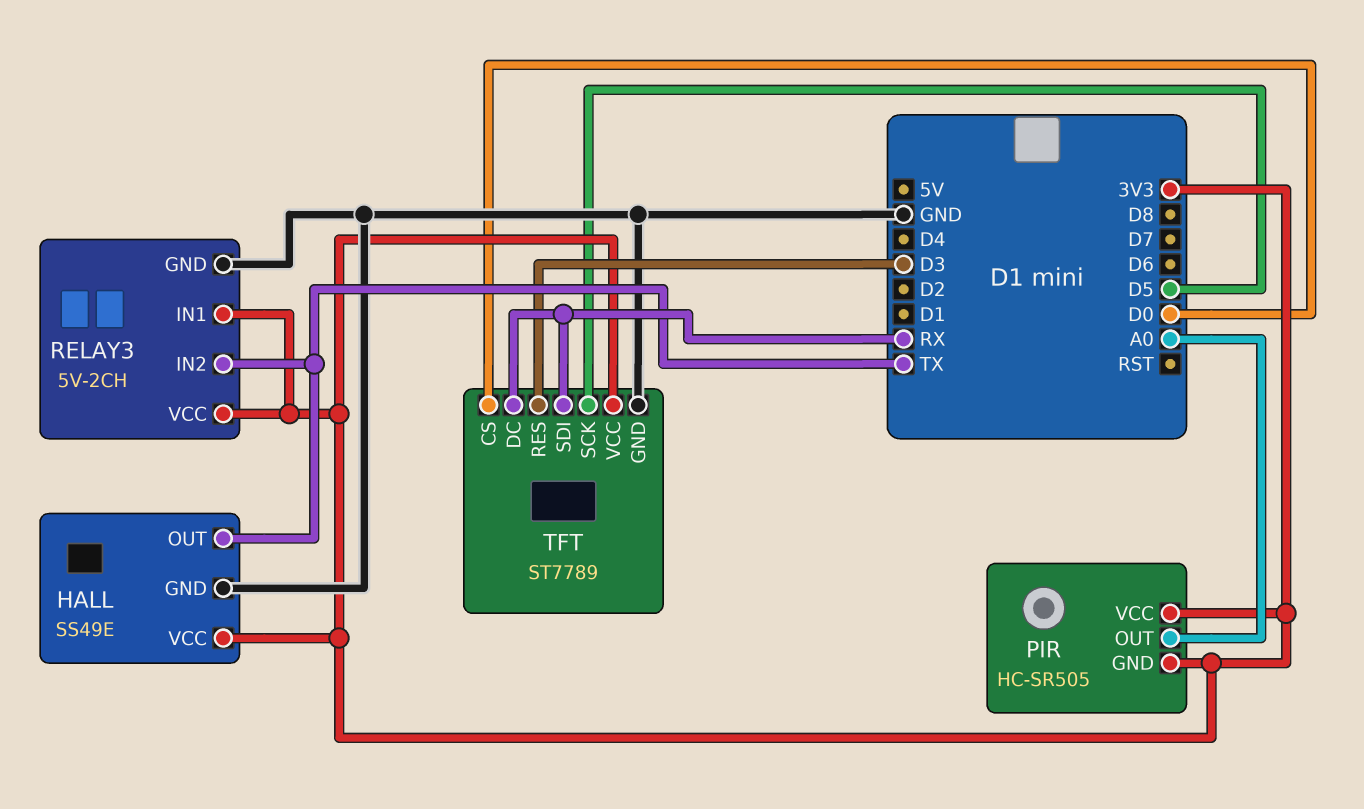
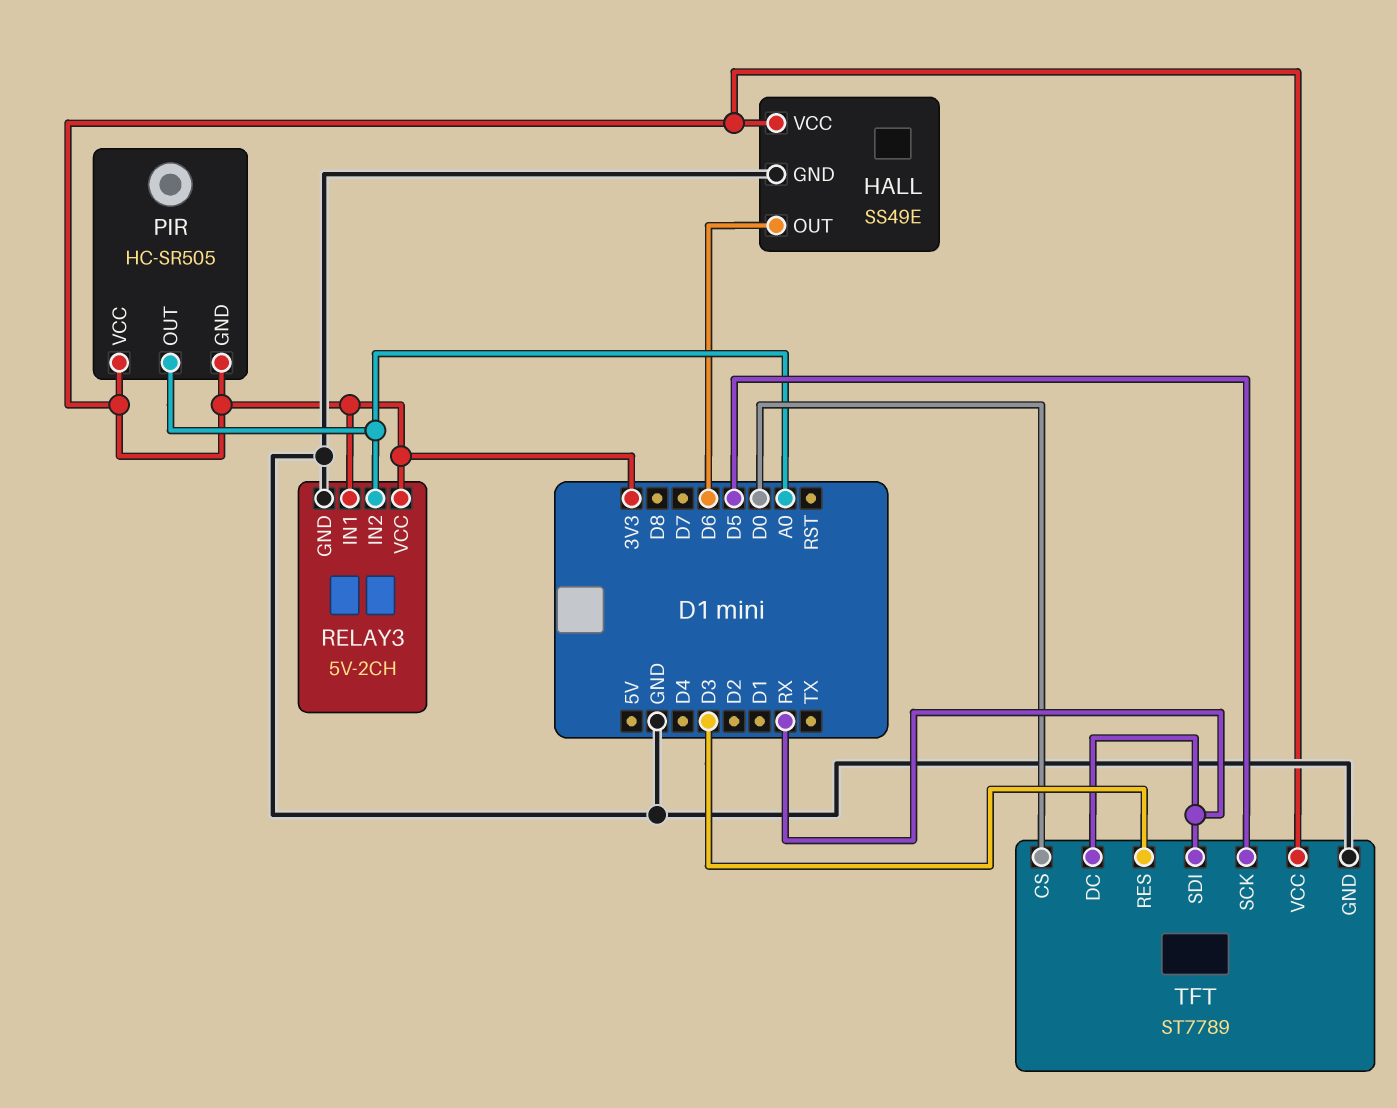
HALL pin OUT: TX -> D6
RELAY3 pin IN2: TX -> A0

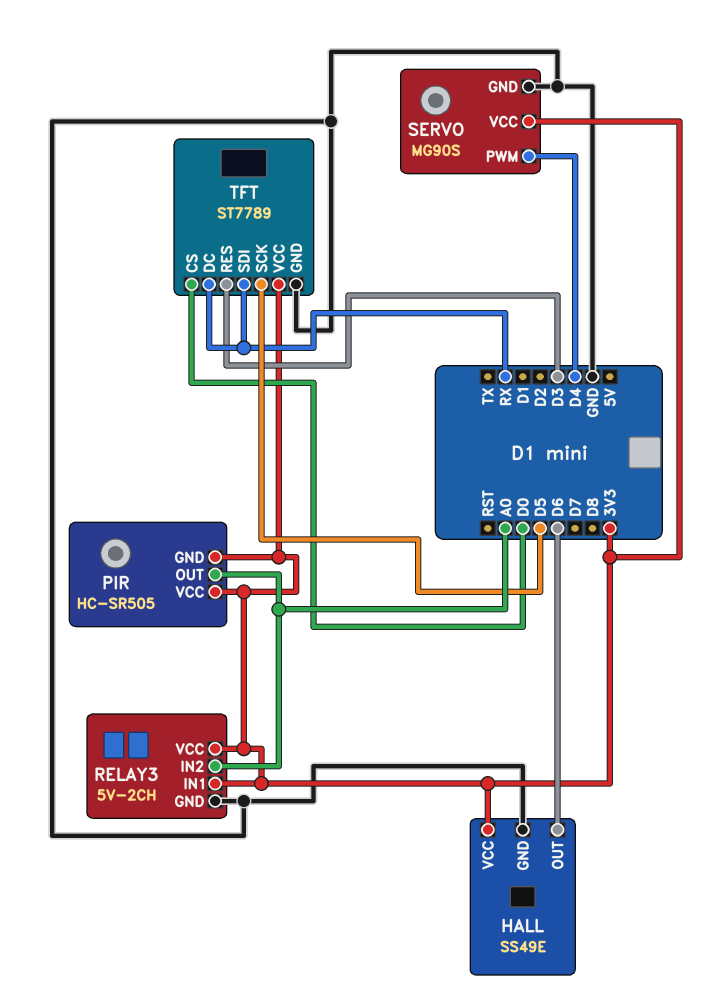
SERVO: none -> MG90S
SERVO pin GND: none -> GND
SERVO pin PWM: none -> D4
SERVO pin VCC: none -> 3V3

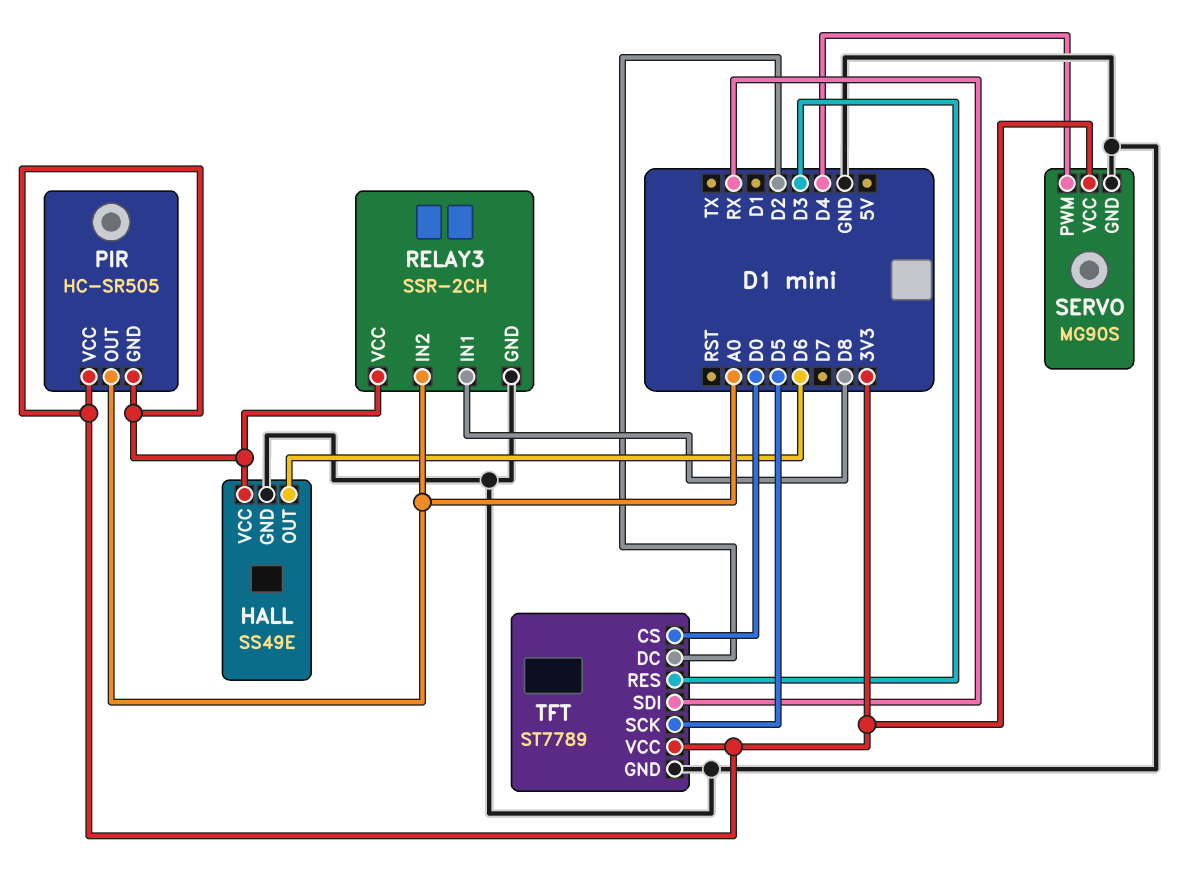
RELAY3: 5V-2CH -> SSR-2CH
RELAY3 pin IN1: 3V3 -> D8
TFT pin DC: RX -> D2

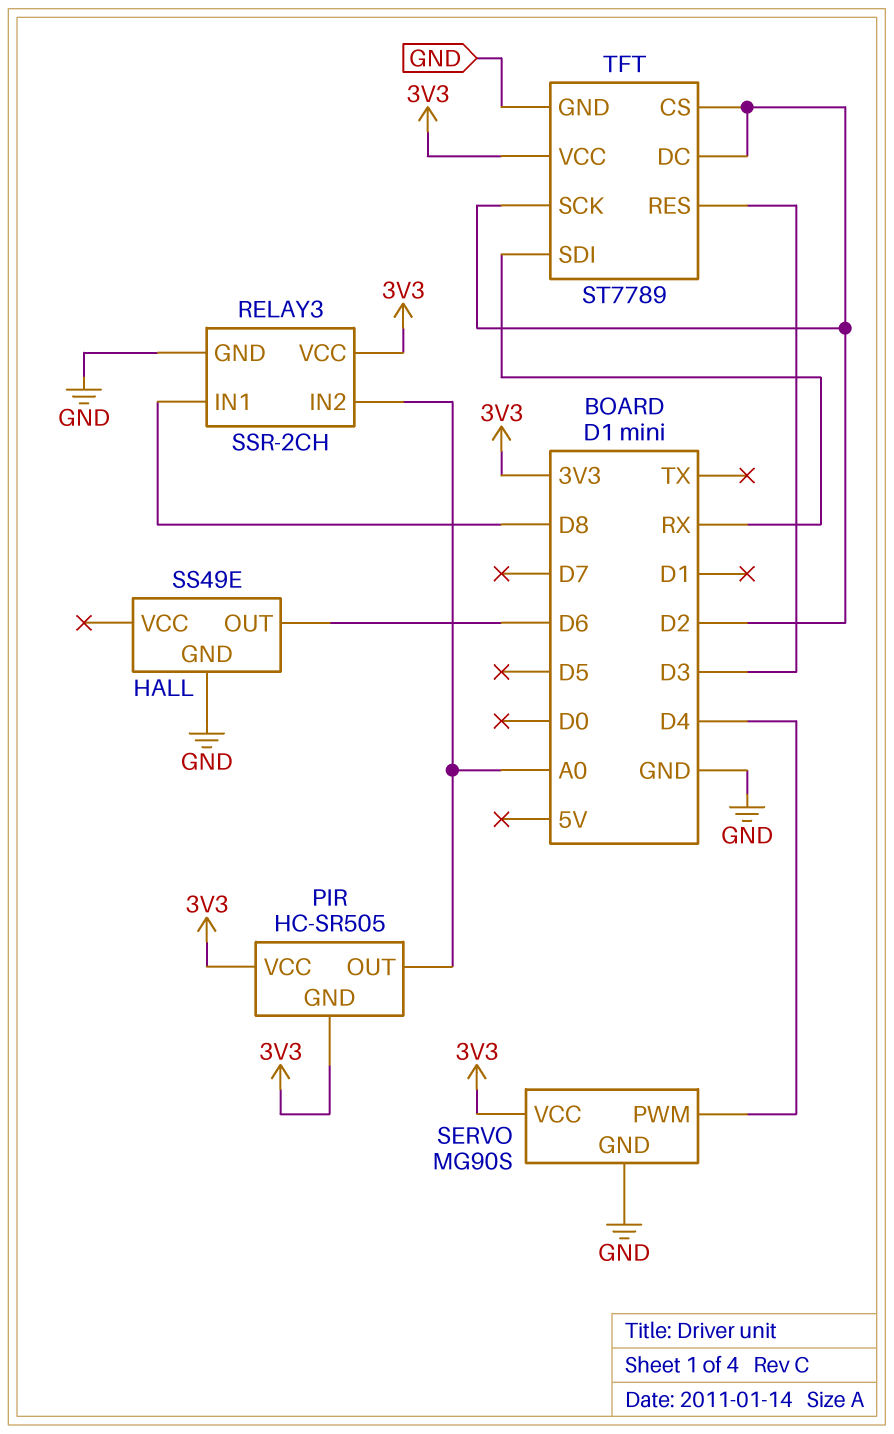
HALL pin VCC: 3V3 -> none
TFT pin CS: D0 -> D2
TFT pin SCK: D5 -> D2

